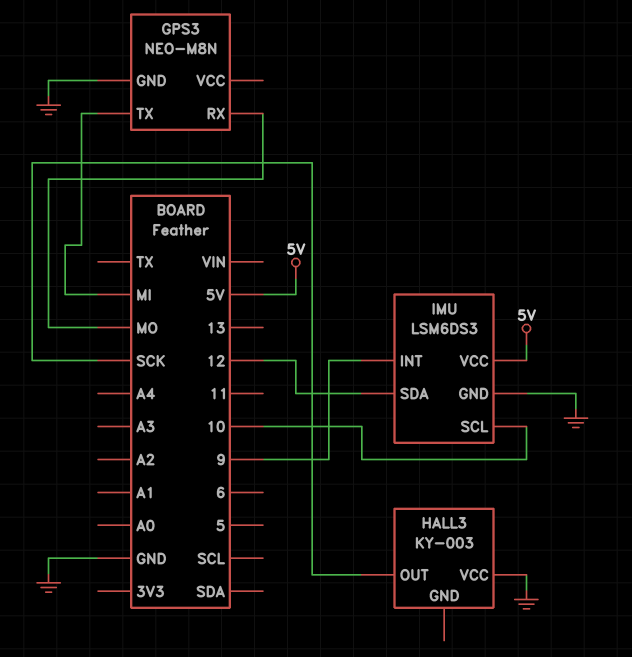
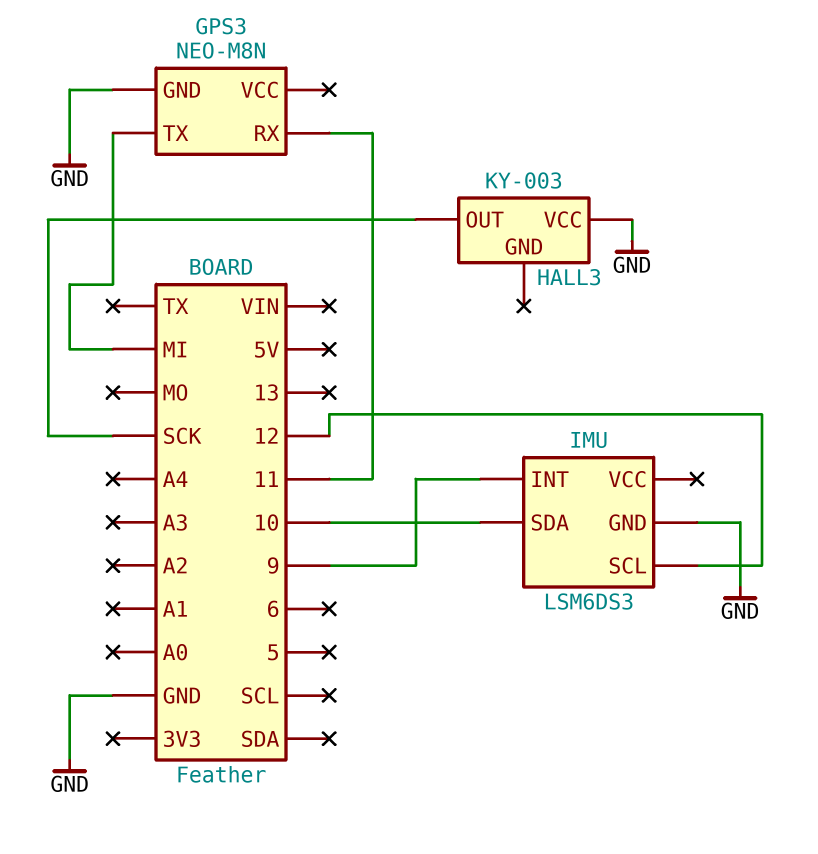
GPS3 pin RX: MO -> 11
IMU pin SCL: 10 -> 12
IMU pin SDA: 12 -> 10
IMU pin VCC: 5V -> none

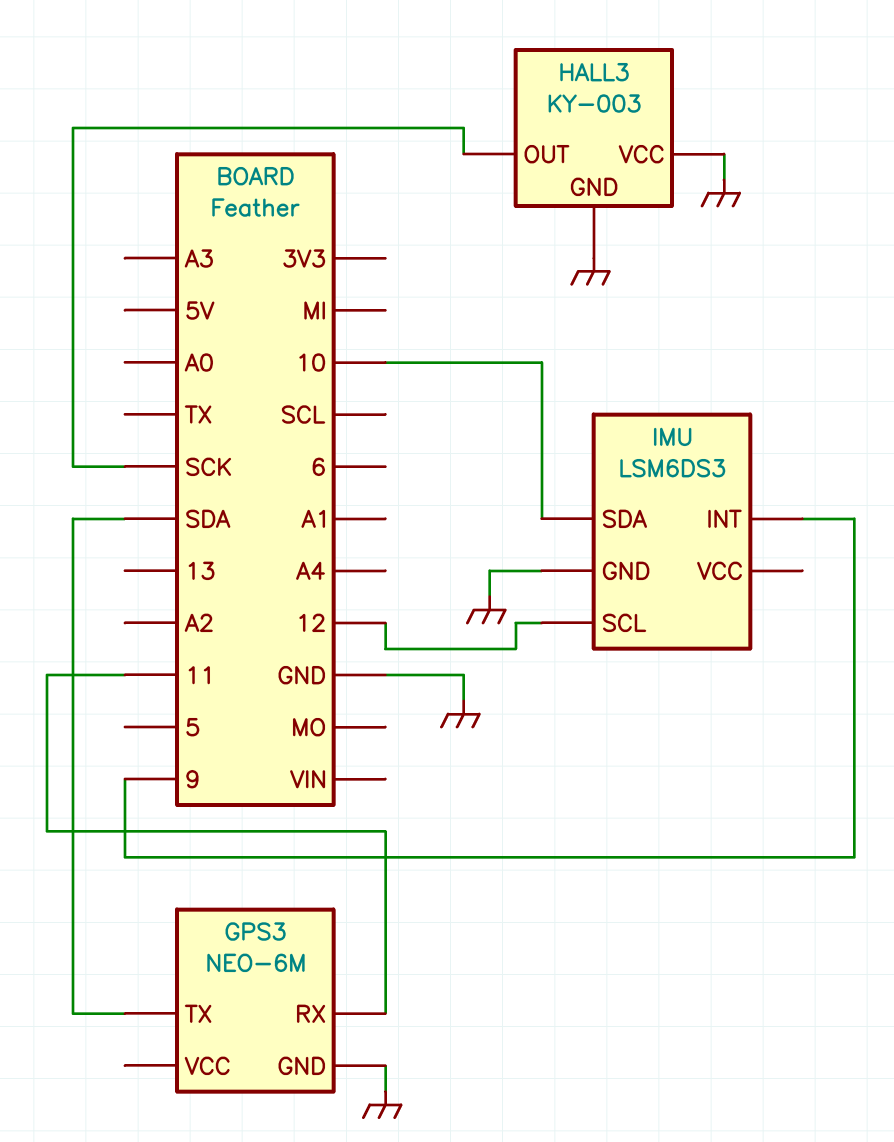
GPS3: NEO-M8N -> NEO-6M
GPS3 pin TX: MI -> SDA
HALL3 pin GND: none -> GND

